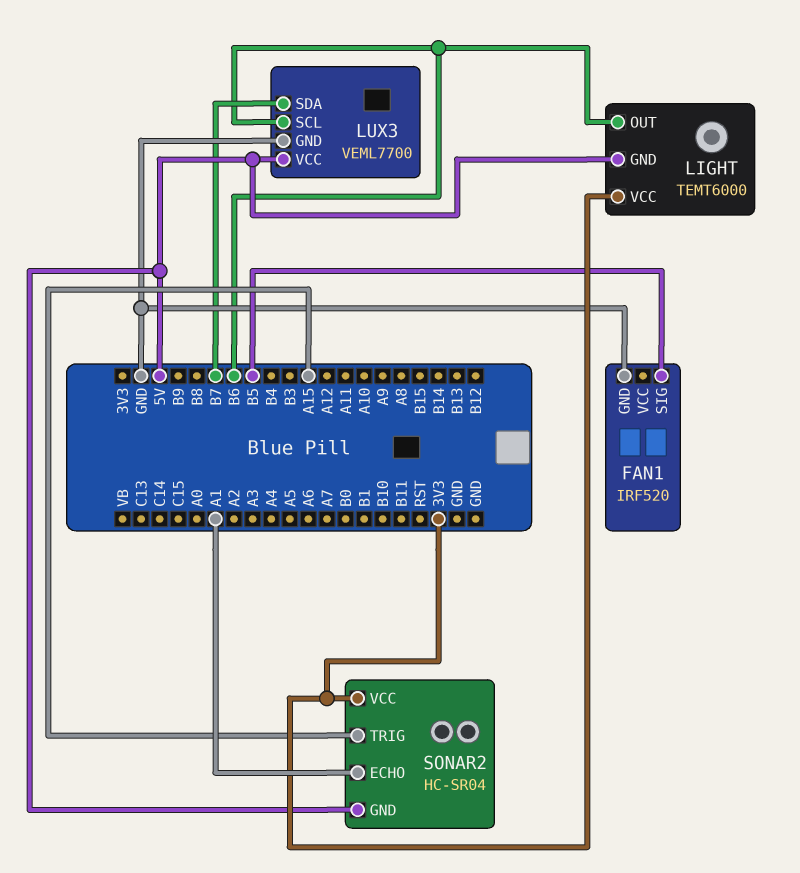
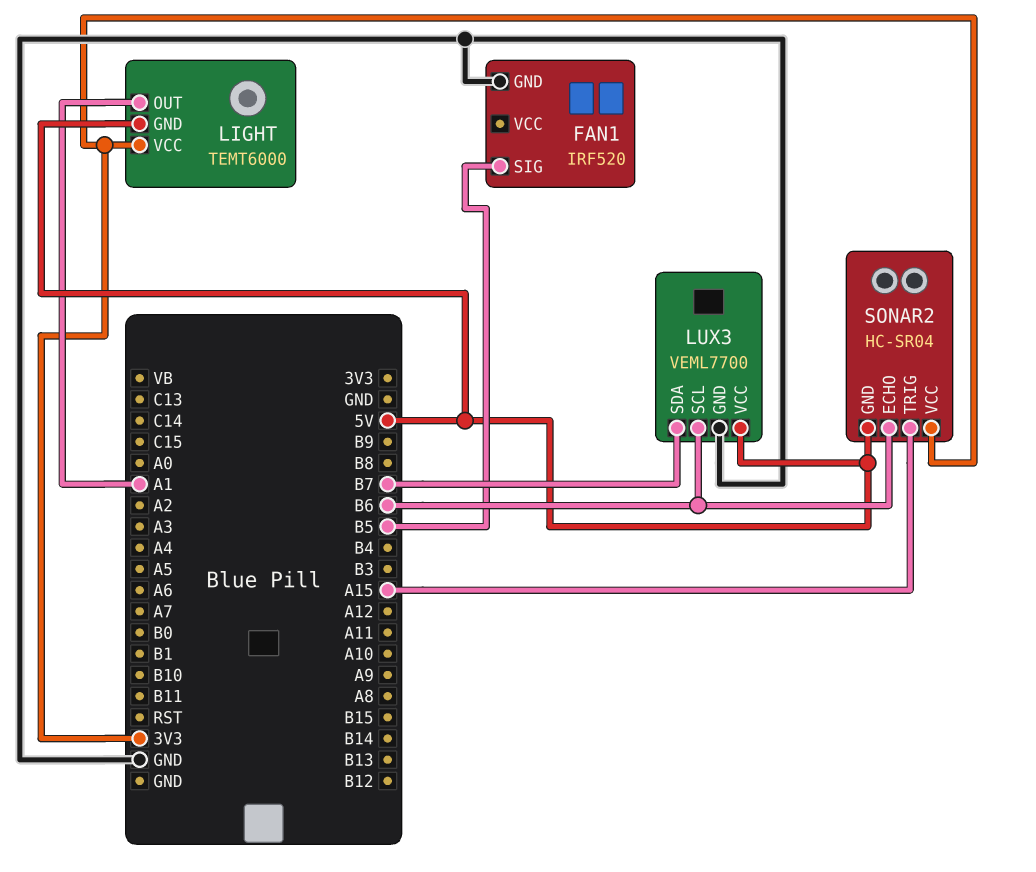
LIGHT pin OUT: B6 -> A1
SONAR2 pin ECHO: A1 -> B6

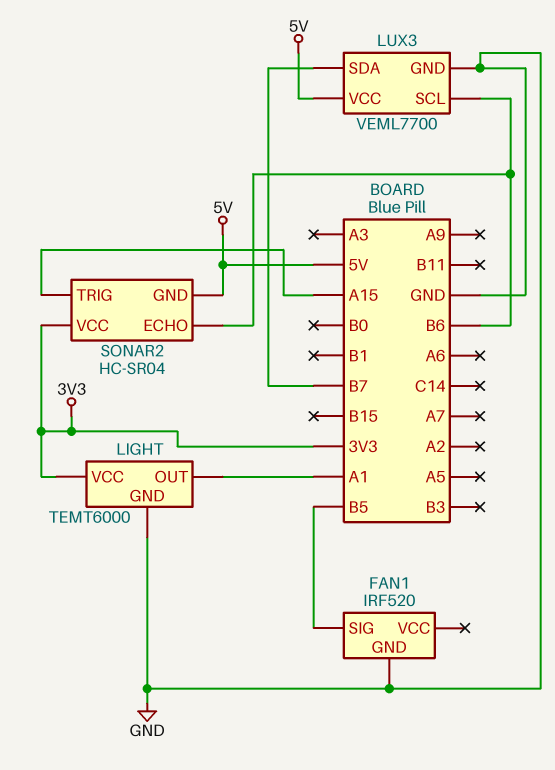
LIGHT pin GND: 5V -> GND

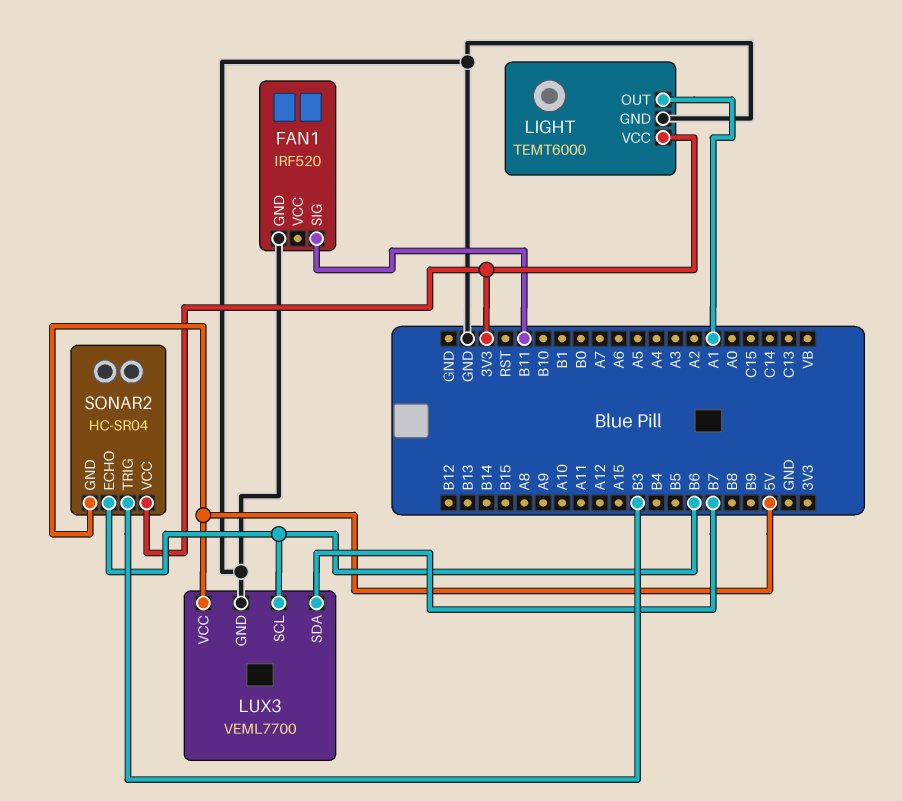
FAN1 pin SIG: B5 -> B11
SONAR2 pin TRIG: A15 -> B3

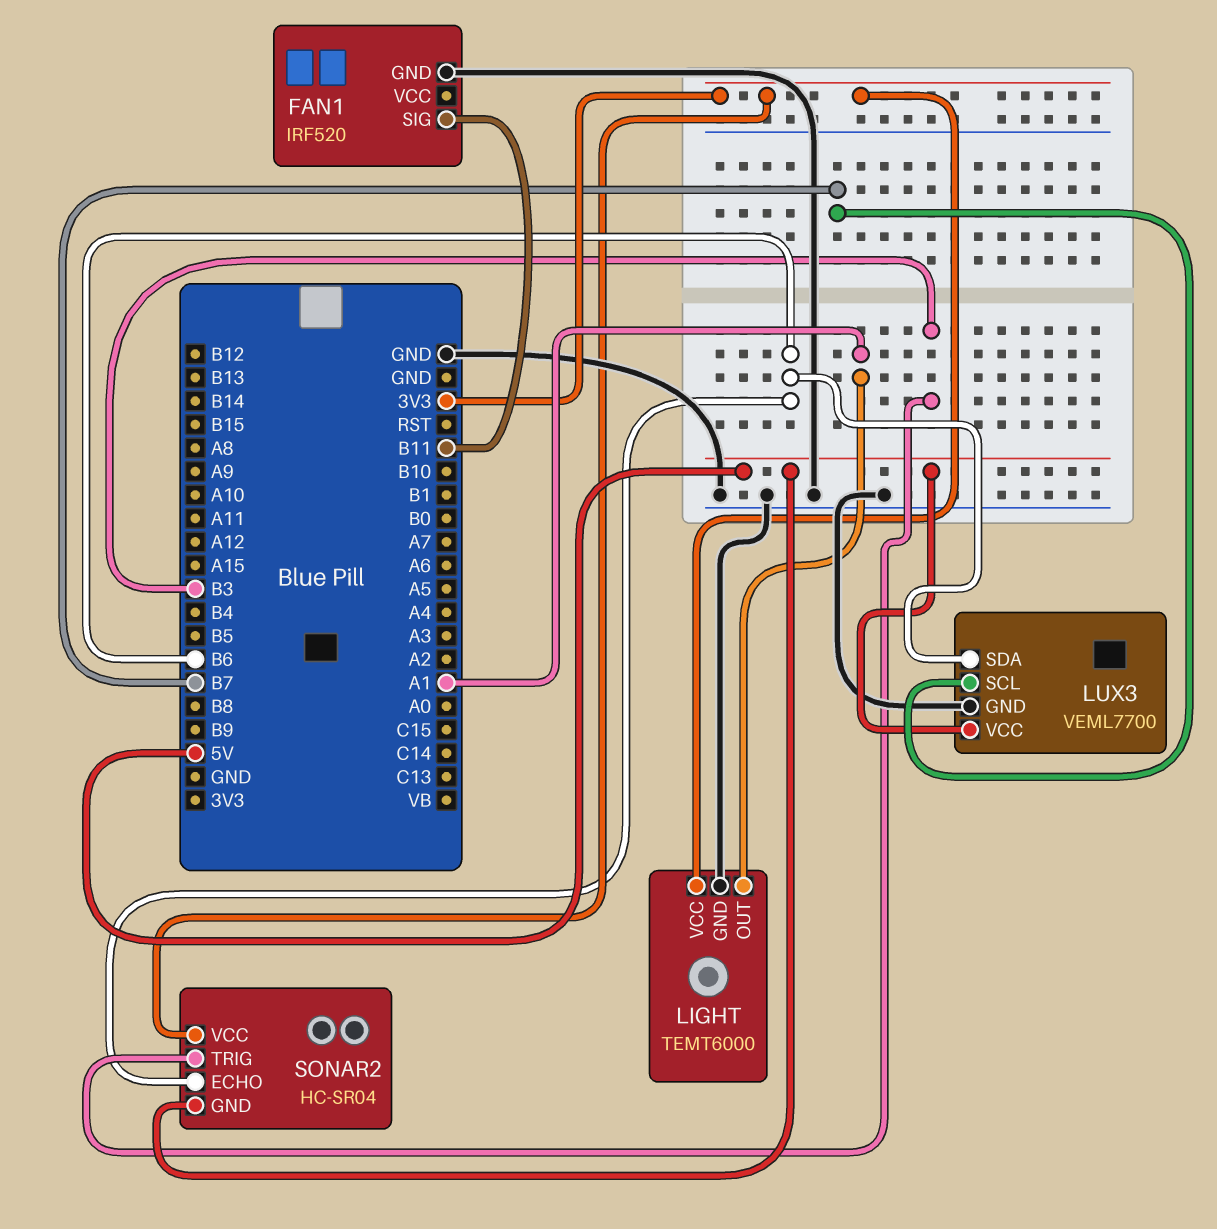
LUX3 pin SCL: B6 -> B7
LUX3 pin SDA: B7 -> B6

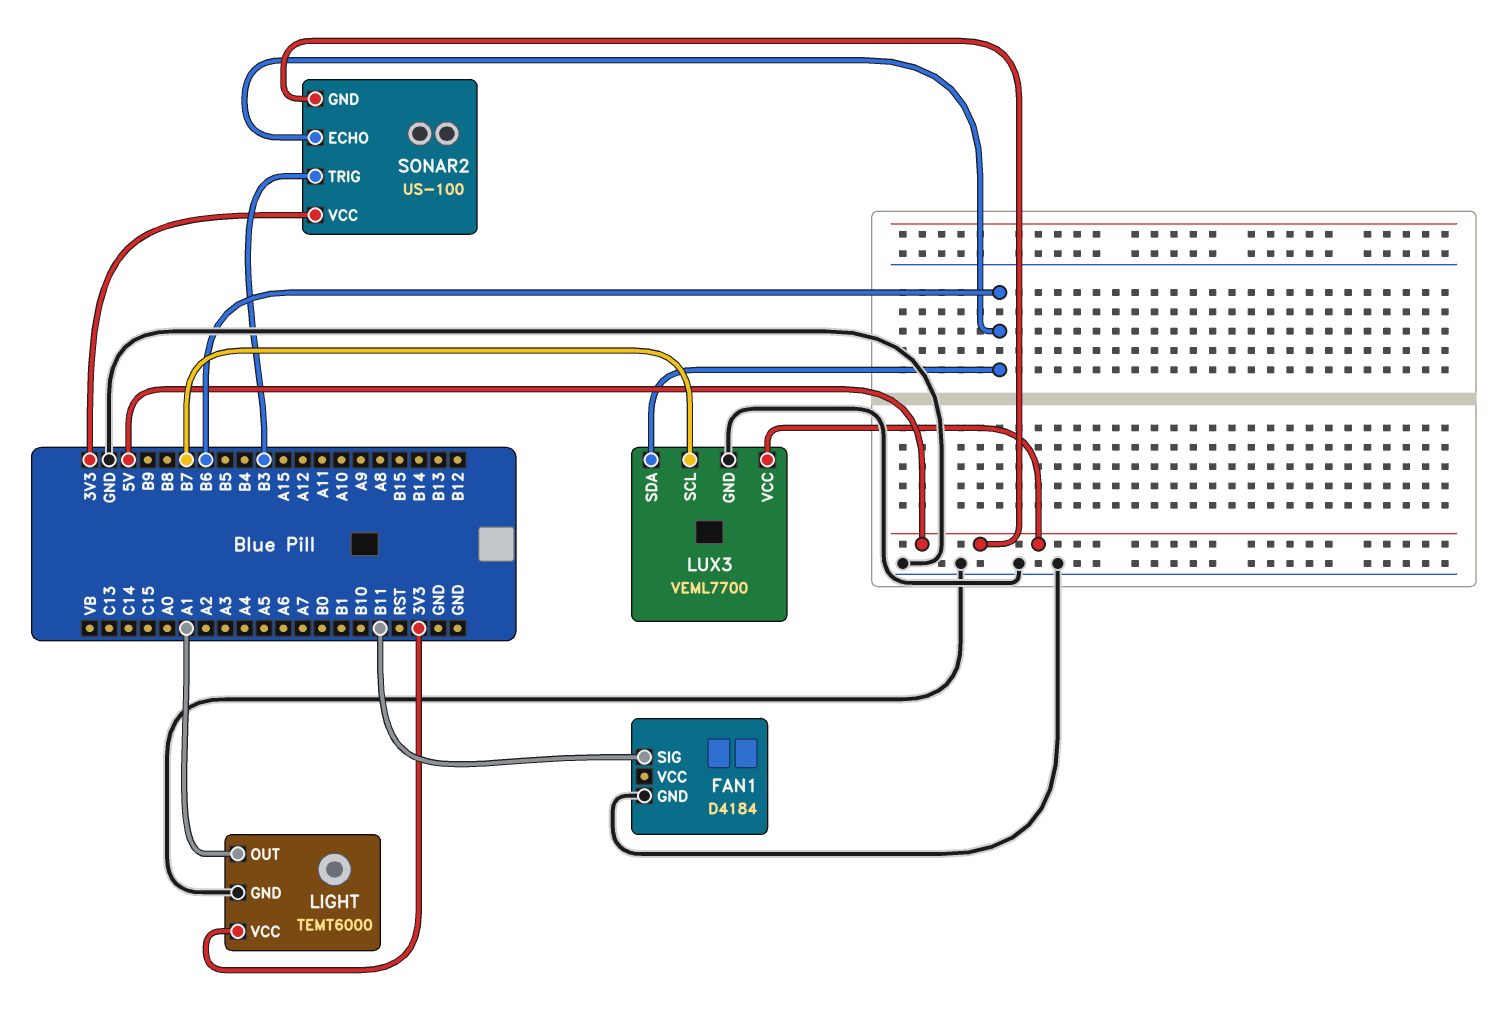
FAN1: IRF520 -> D4184
SONAR2: HC-SR04 -> US-100

